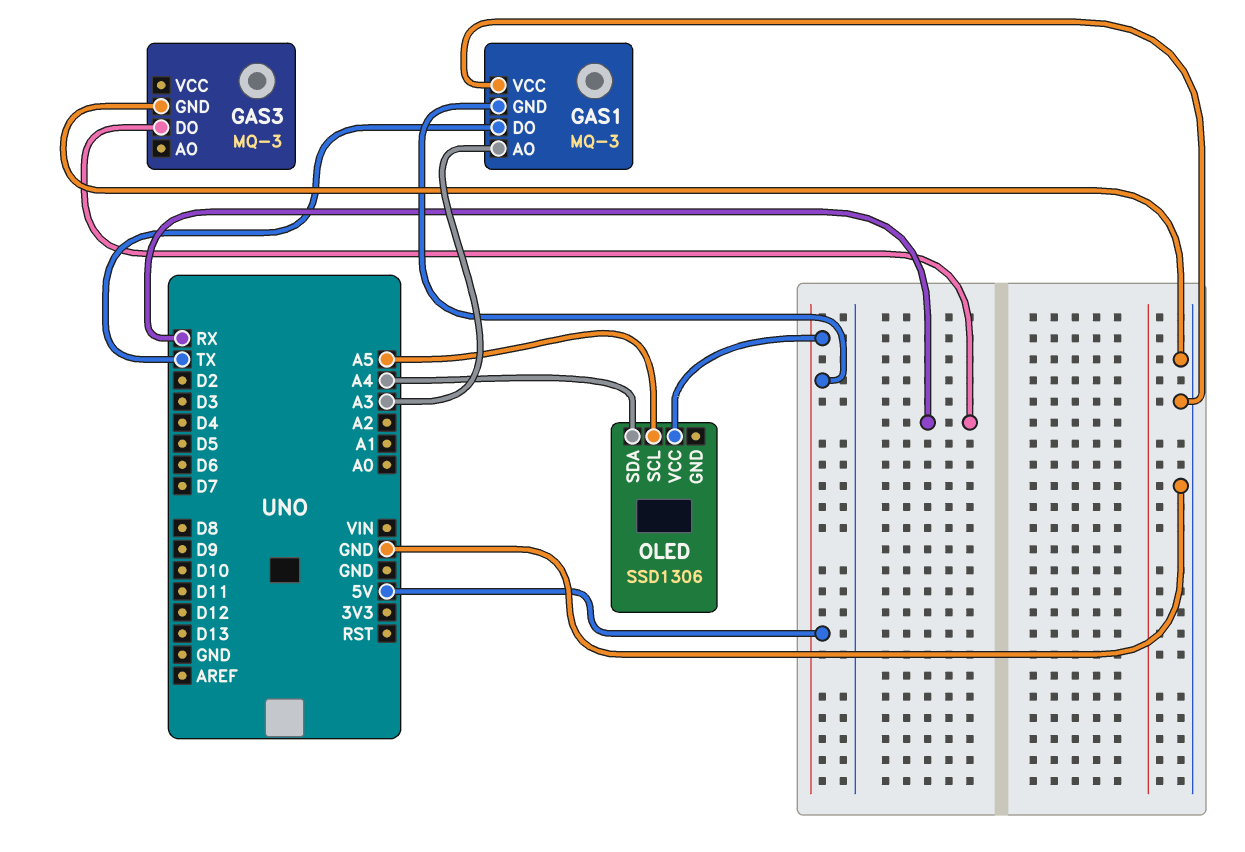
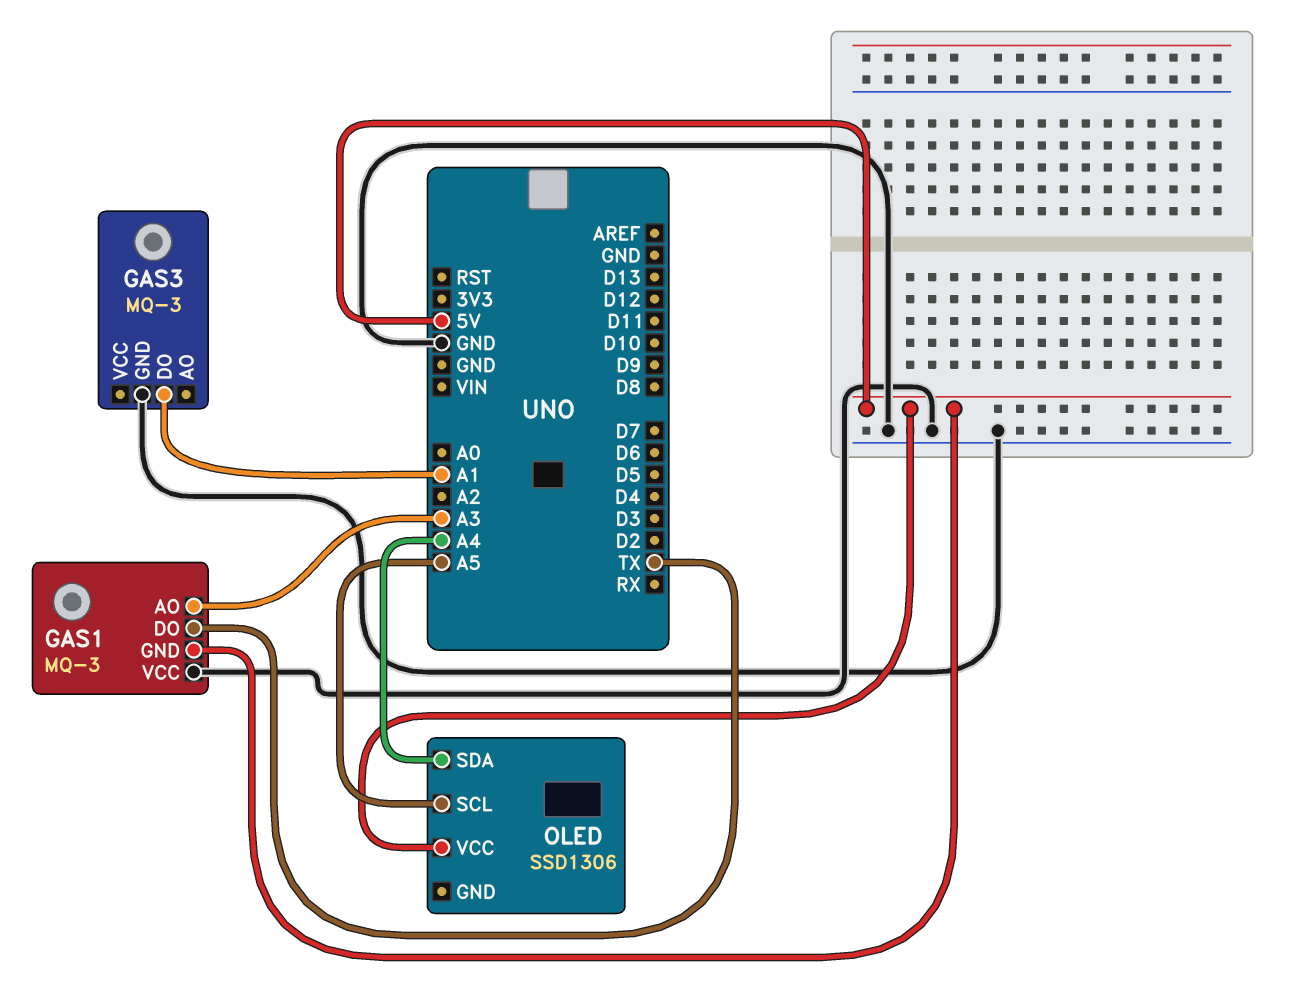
GAS3 pin DO: RX -> A1

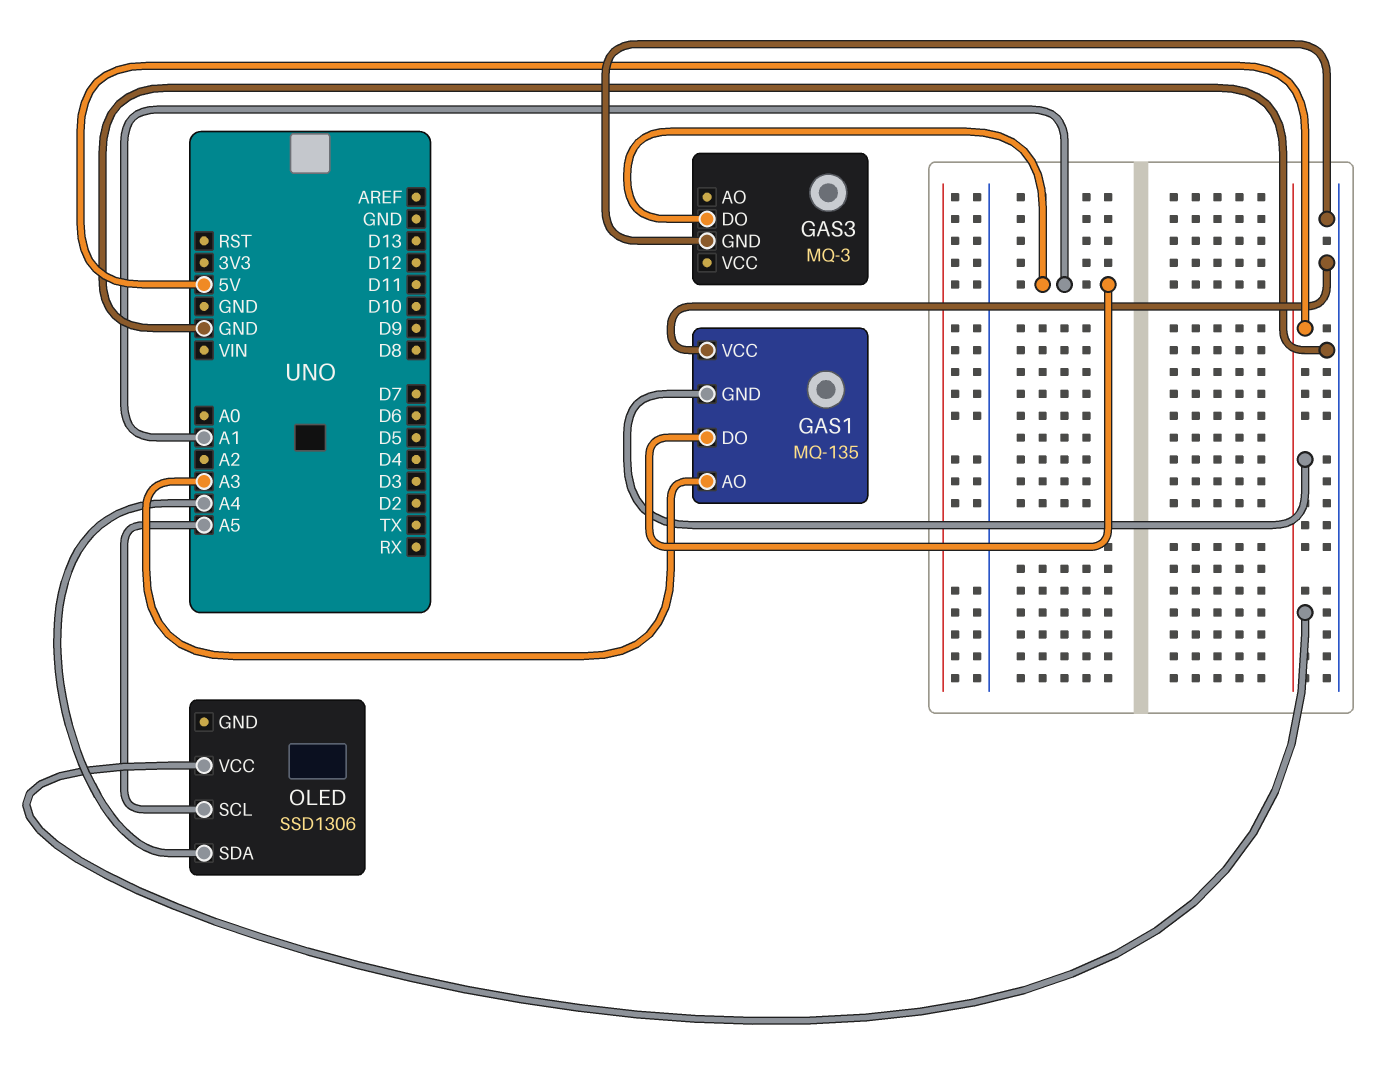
GAS1: MQ-3 -> MQ-135
GAS1 pin DO: TX -> A1

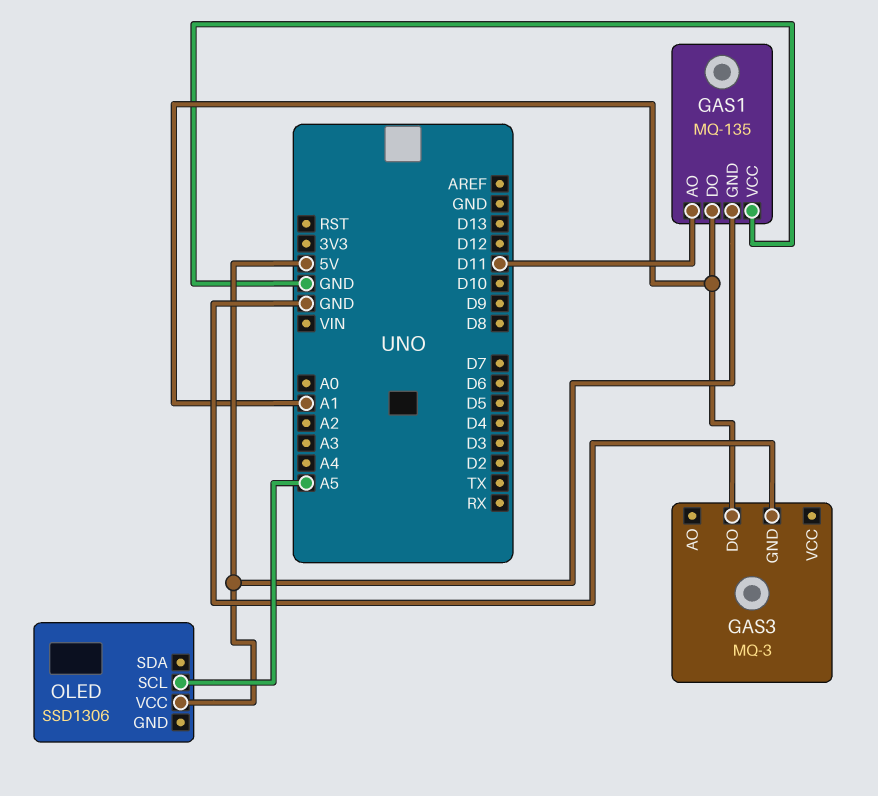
GAS1 pin AO: A3 -> D11
OLED pin SDA: A4 -> none

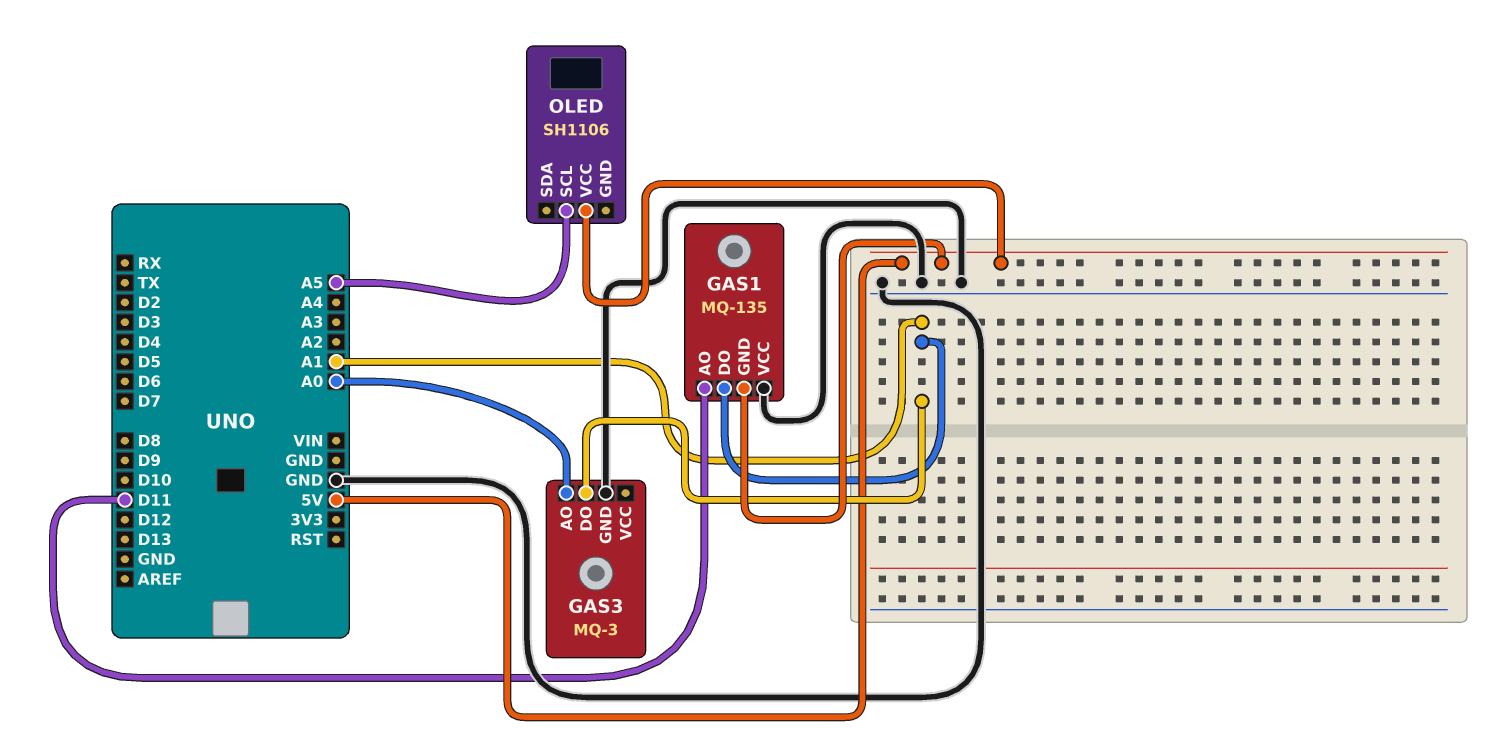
GAS3 pin AO: none -> A0
OLED: SSD1306 -> SH1106

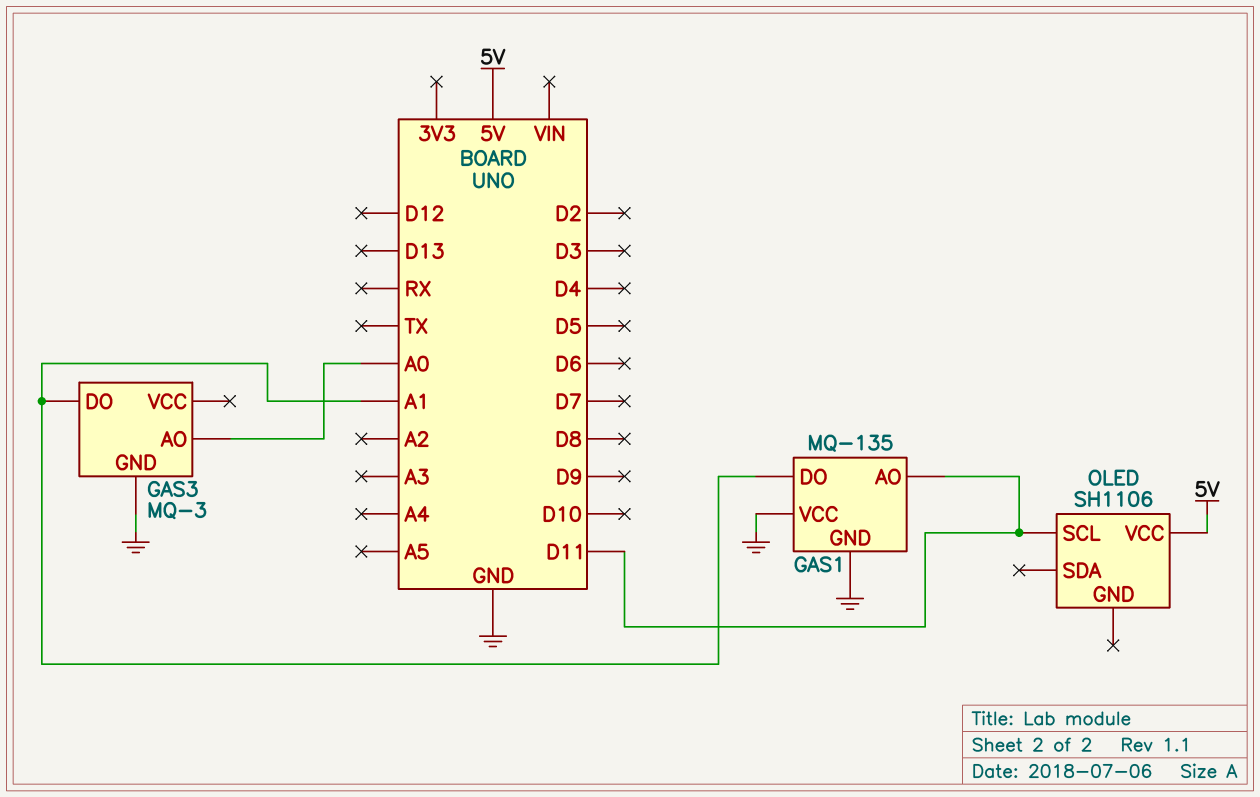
GAS1 pin GND: 5V -> GND
OLED pin SCL: A5 -> D11

